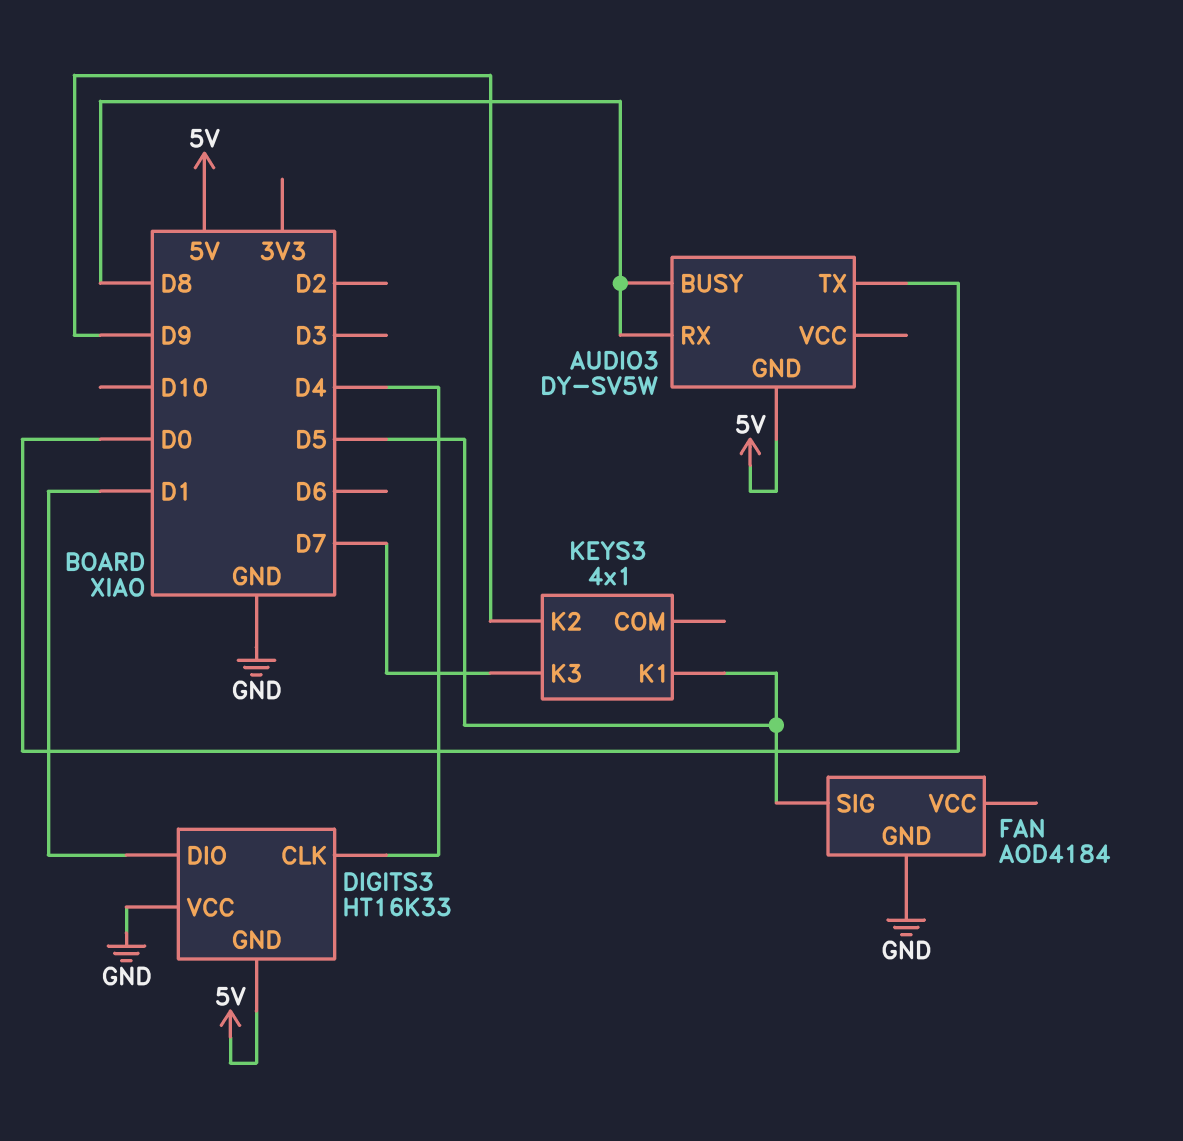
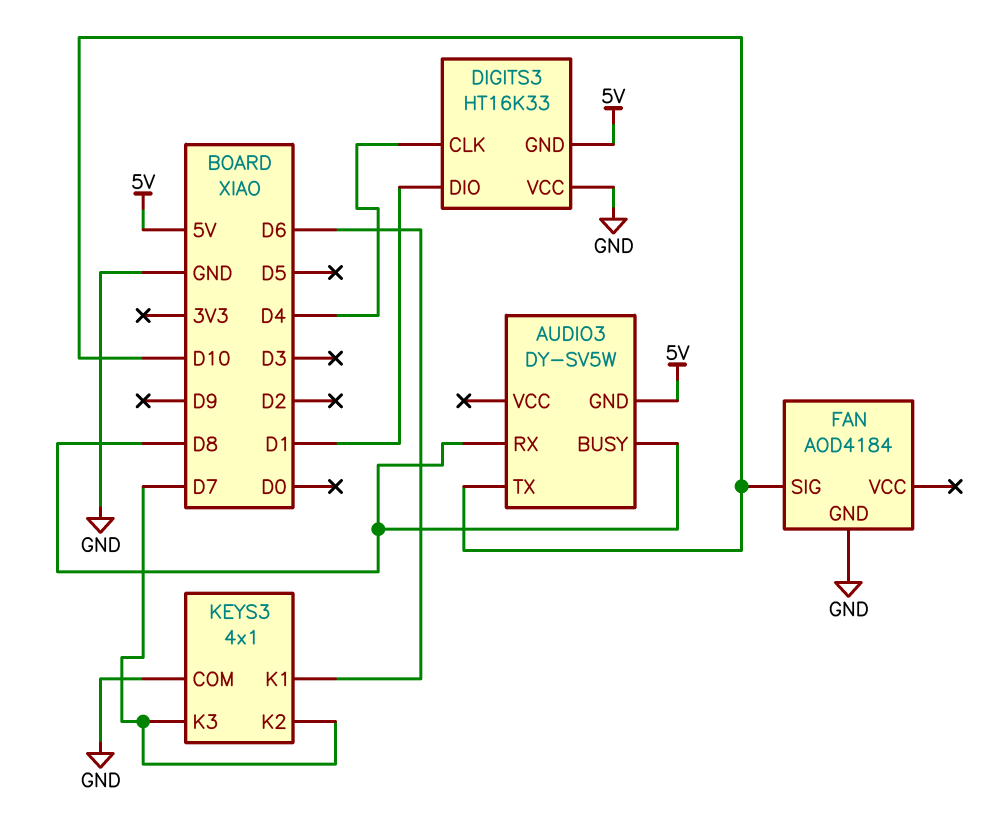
AUDIO3 pin TX: D0 -> D10
FAN pin SIG: D5 -> D10
KEYS3 pin COM: none -> GND
KEYS3 pin K1: D5 -> D6
KEYS3 pin K2: D9 -> D7

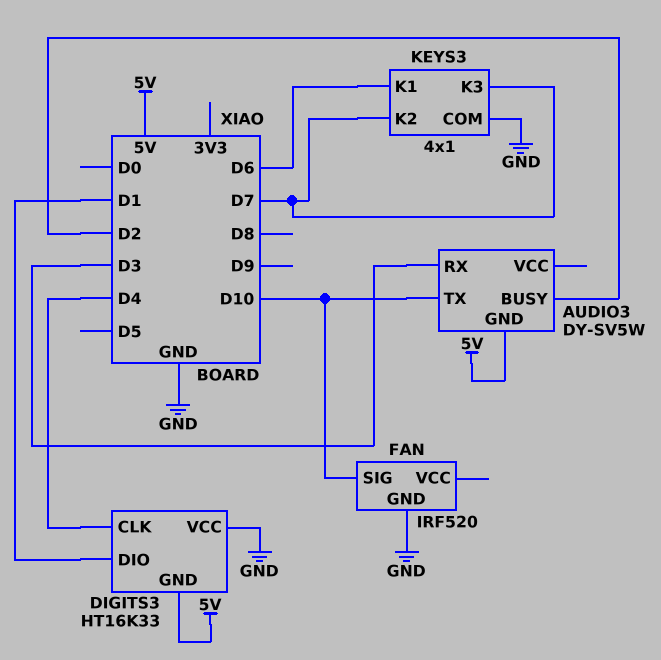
AUDIO3 pin BUSY: D8 -> D2
AUDIO3 pin RX: D8 -> D3
FAN: AOD4184 -> IRF520

